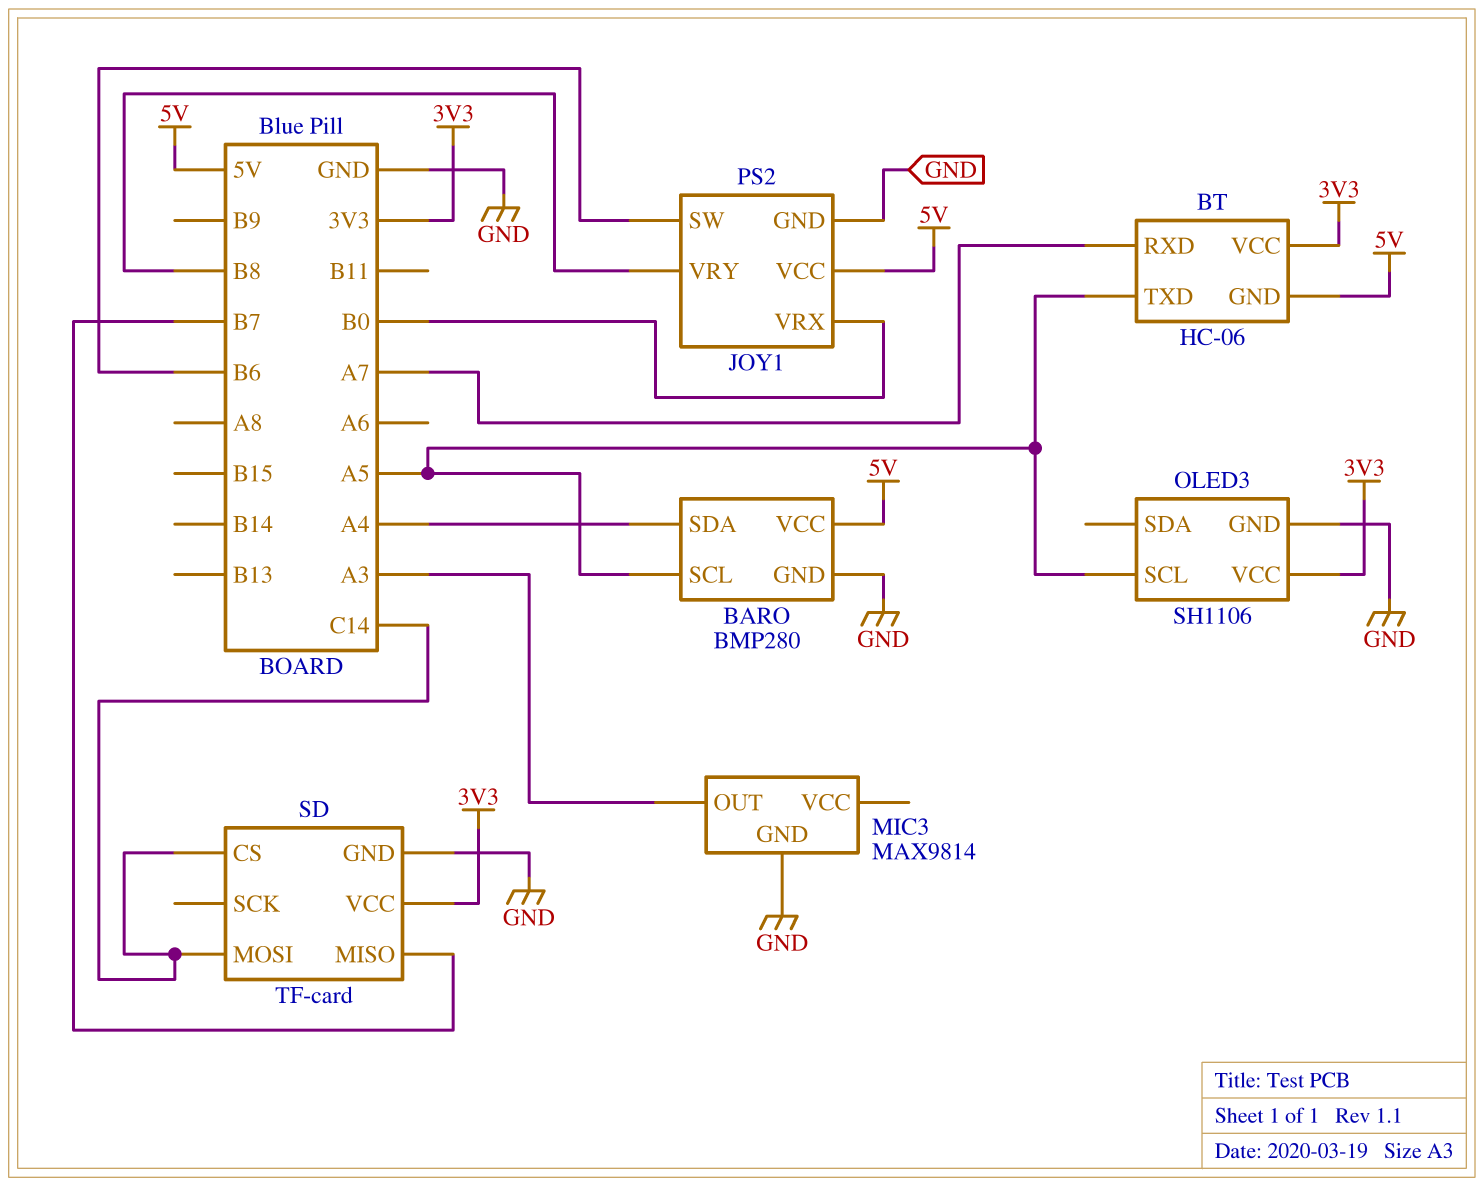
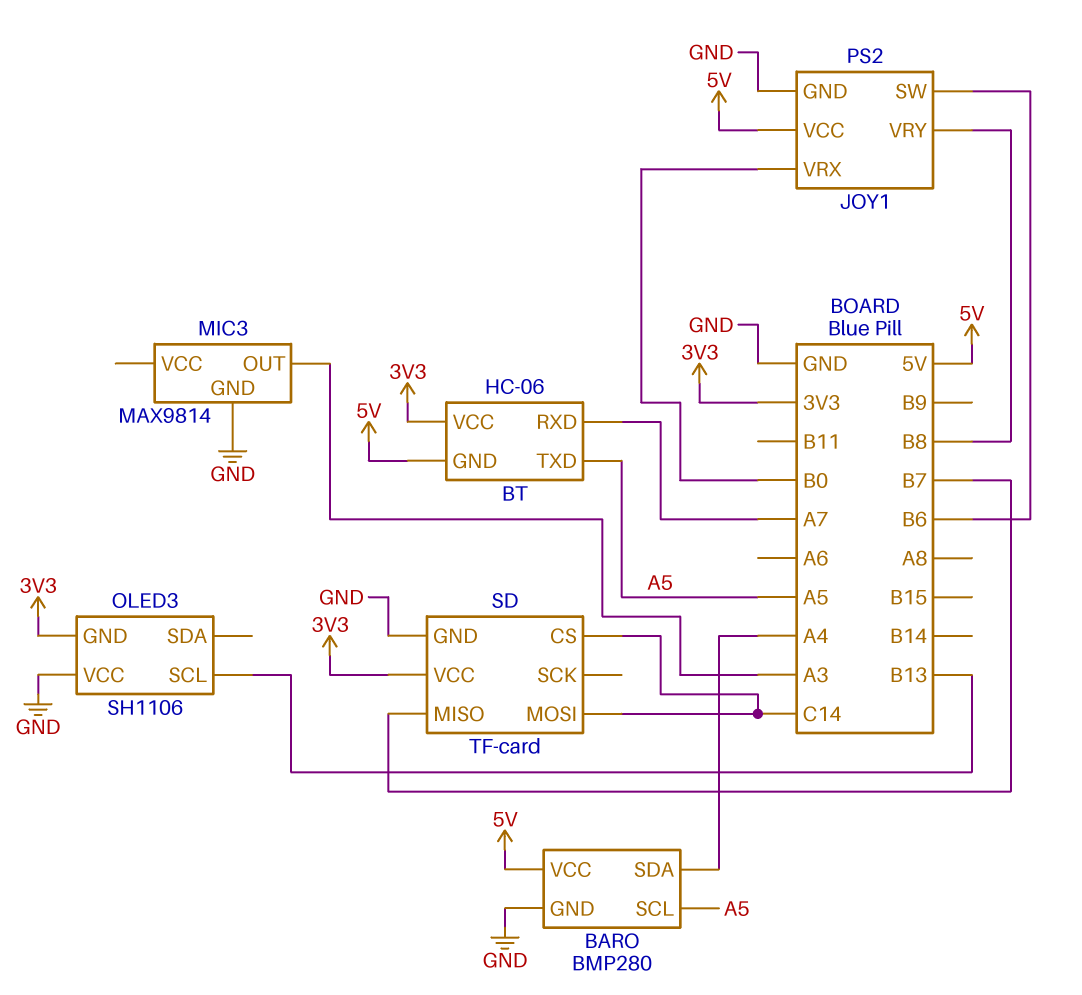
OLED3 pin GND: GND -> 3V3
OLED3 pin SCL: A5 -> B13
OLED3 pin VCC: 3V3 -> GND

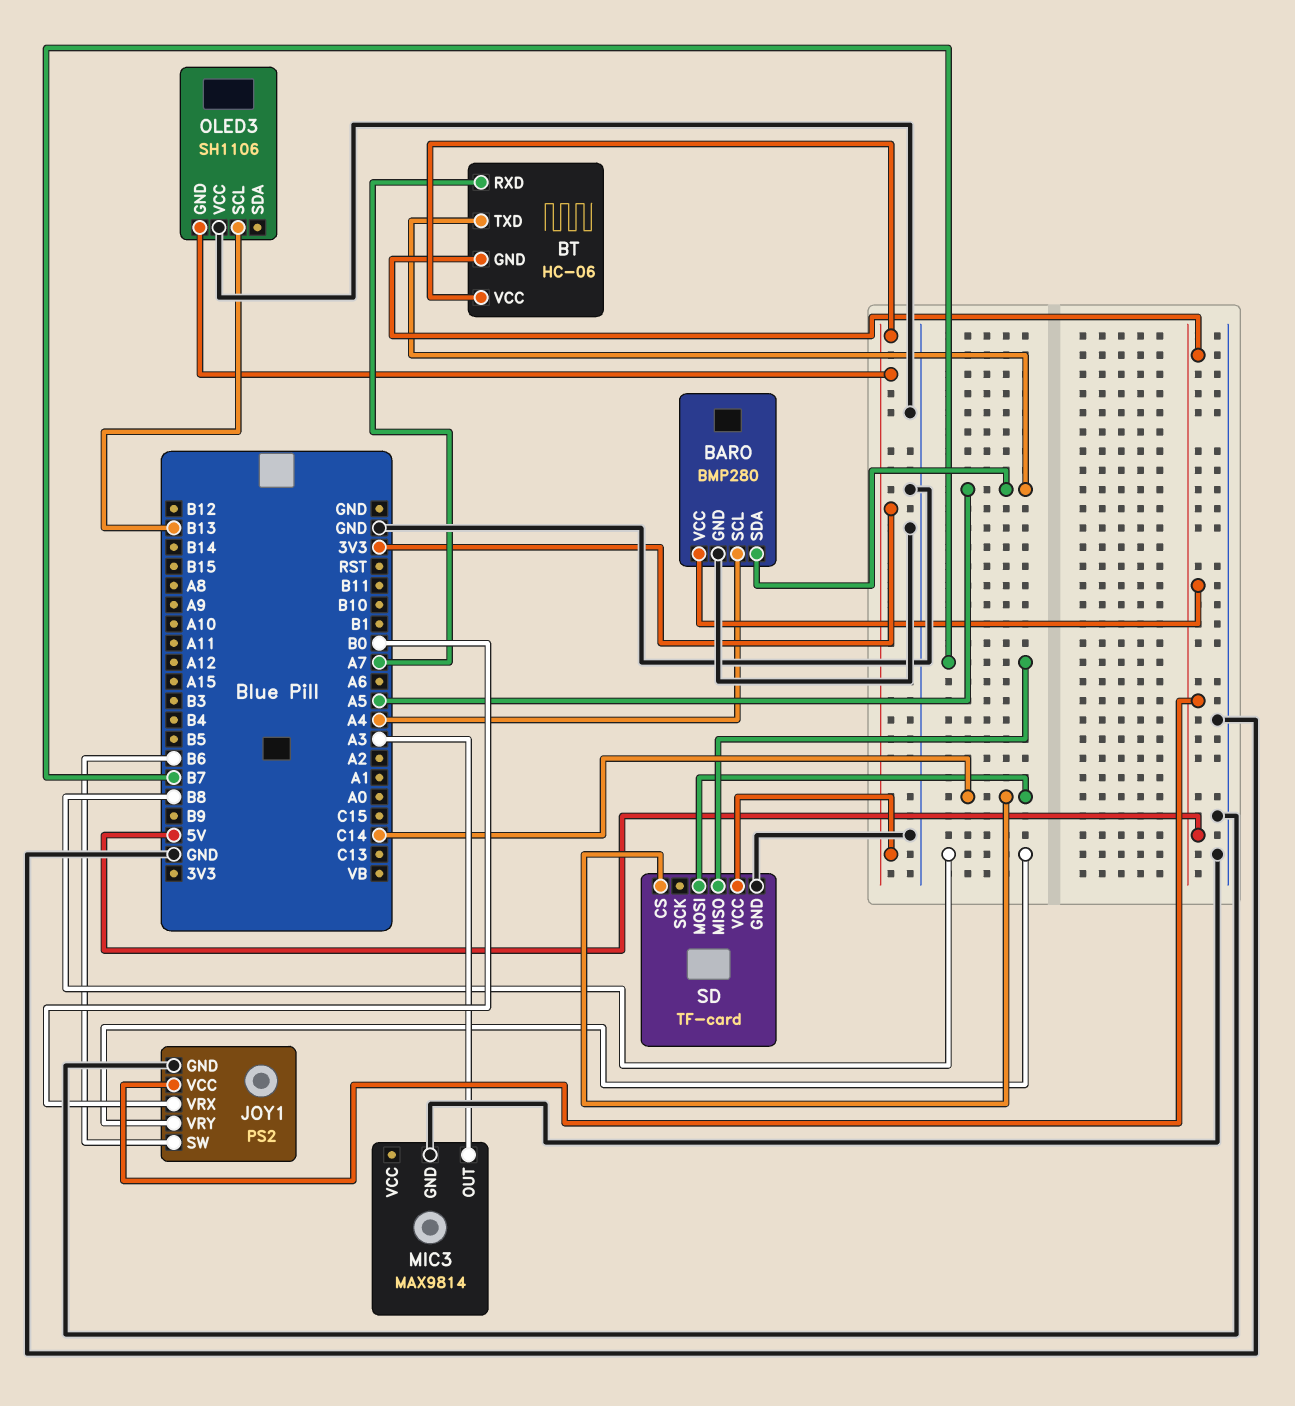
BARO pin SCL: A5 -> A4
BARO pin SDA: A4 -> A5

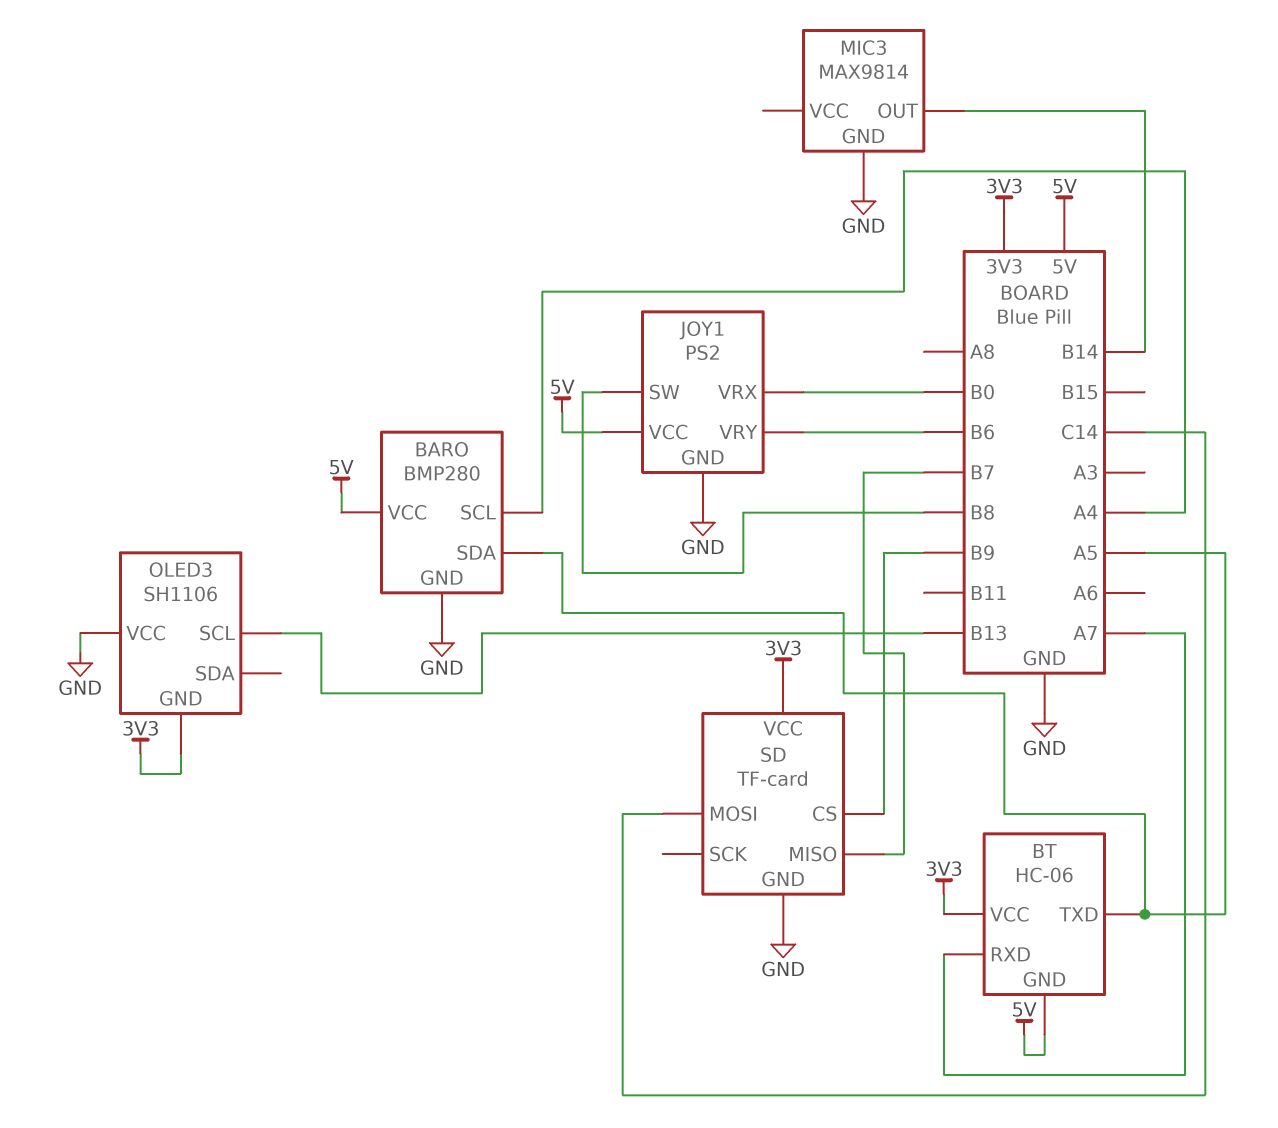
JOY1 pin SW: B6 -> B8
JOY1 pin VRY: B8 -> B6
MIC3 pin OUT: A3 -> B14
SD pin CS: C14 -> B9

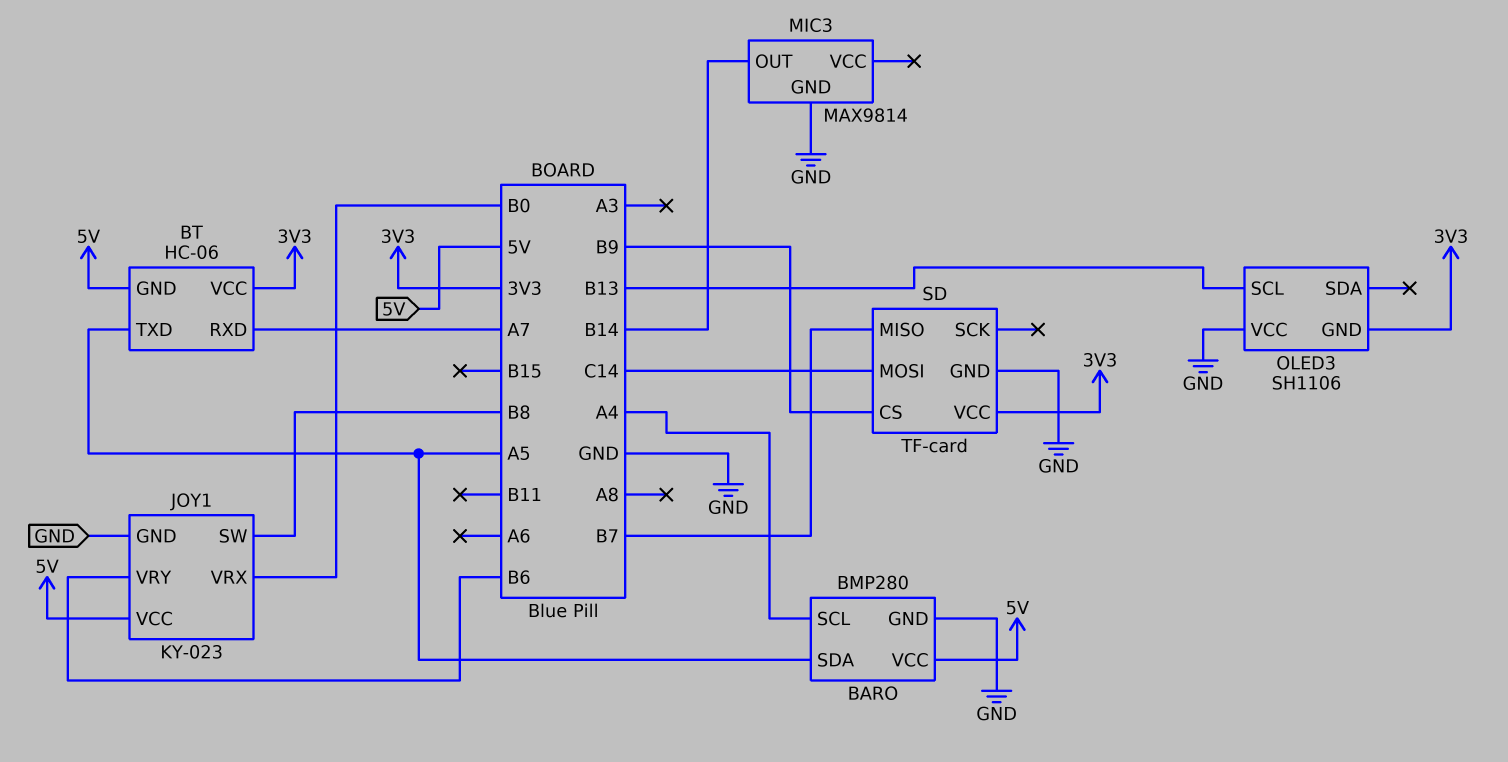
JOY1: PS2 -> KY-023

